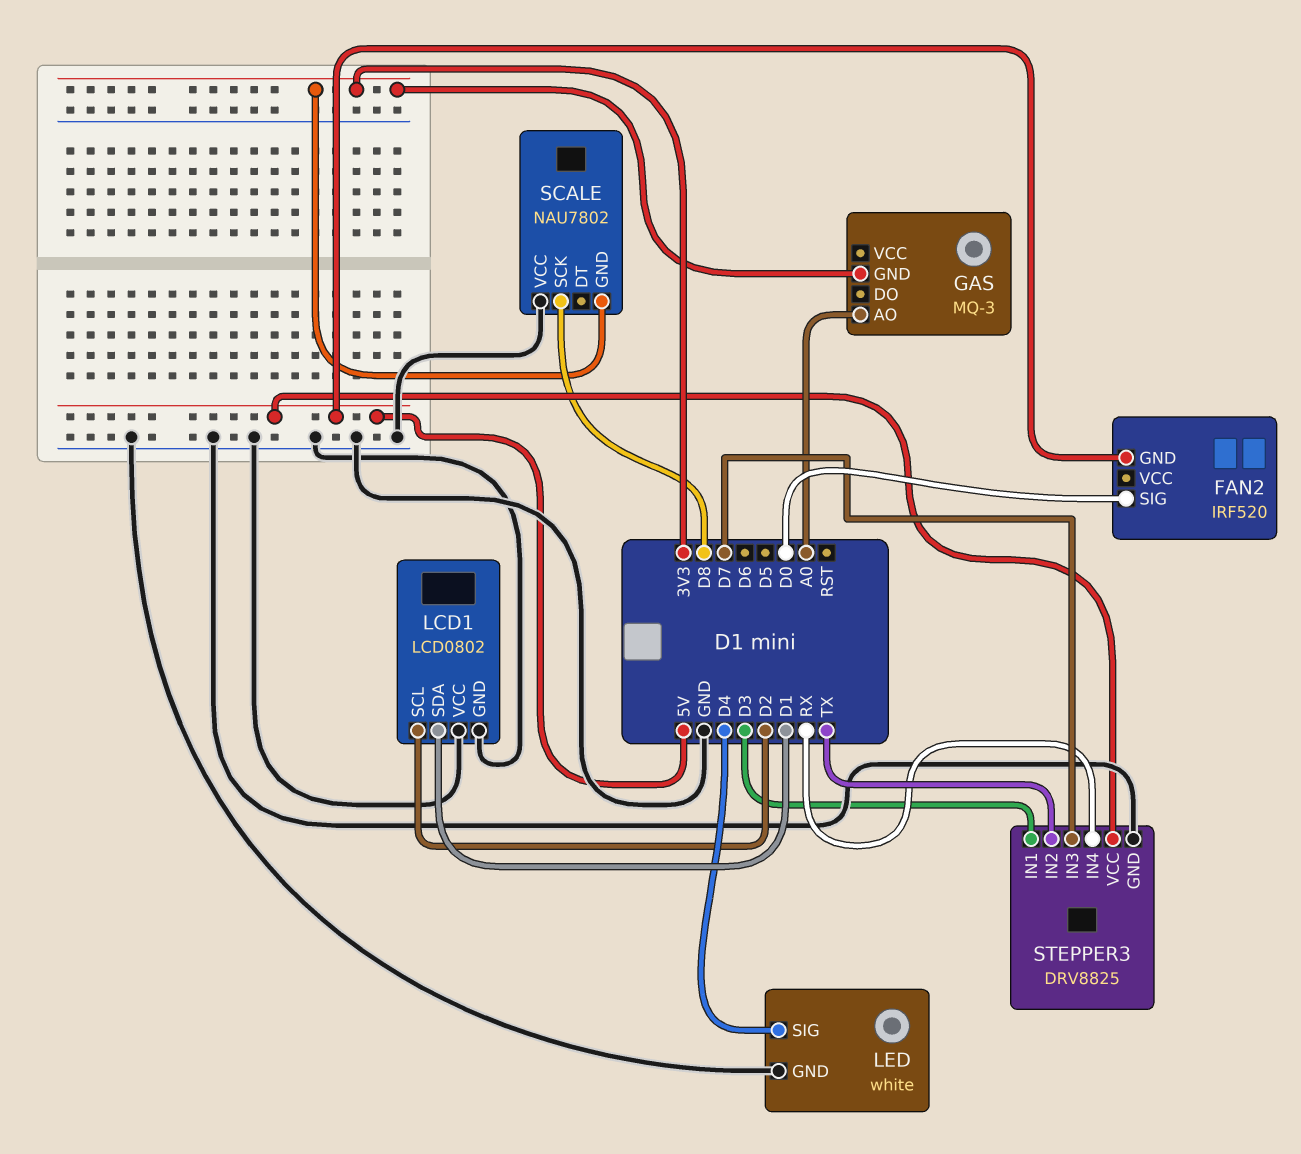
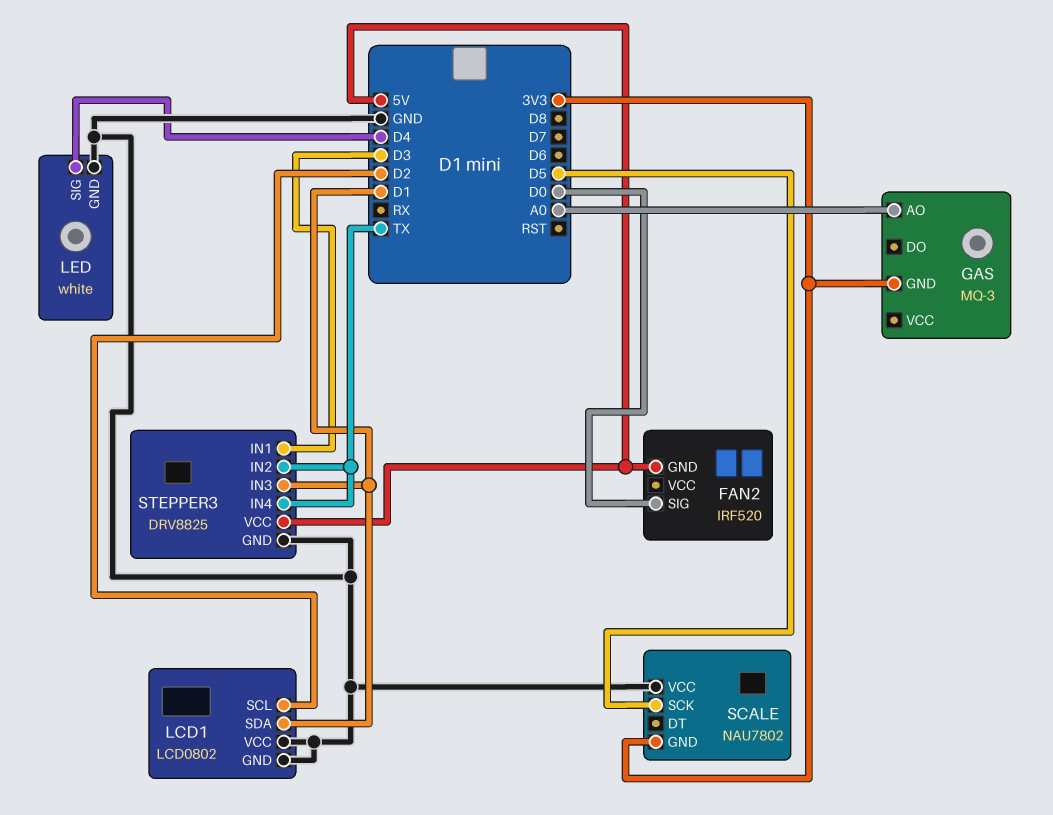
SCALE pin SCK: D8 -> D5
STEPPER3 pin IN3: D7 -> D1
STEPPER3 pin IN4: RX -> TX

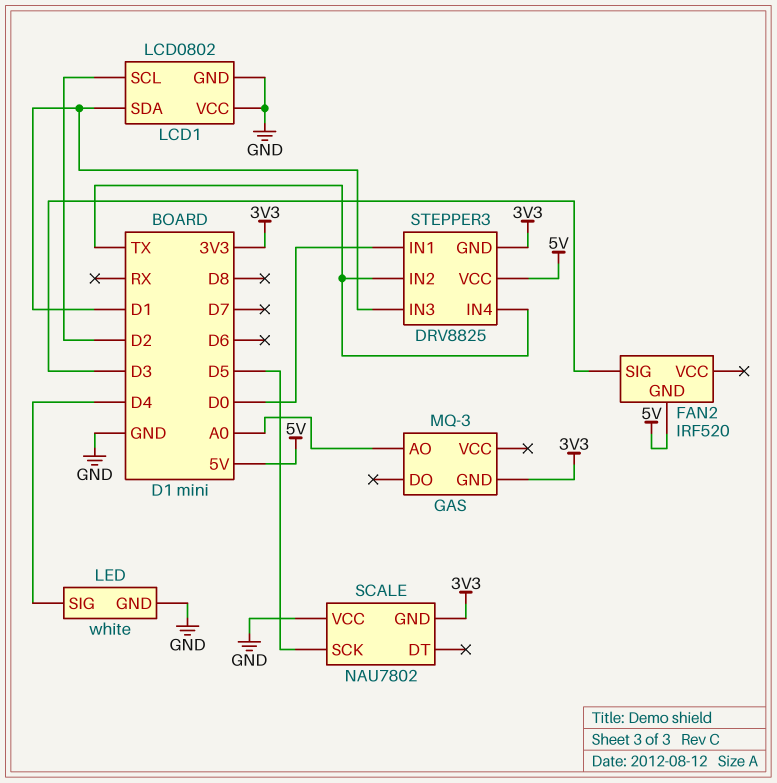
FAN2 pin SIG: D0 -> D3
STEPPER3 pin GND: GND -> 3V3
STEPPER3 pin IN1: D3 -> D0

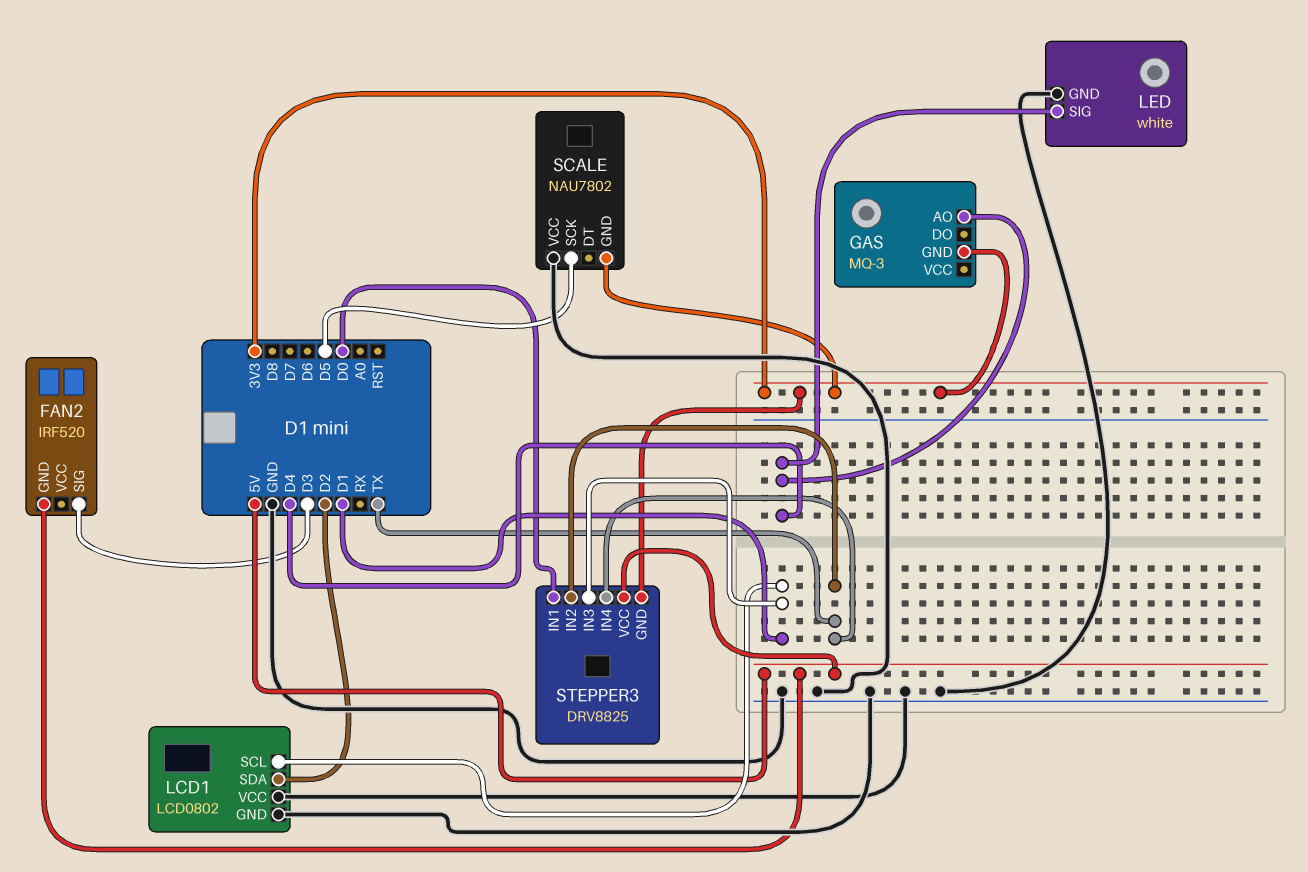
GAS pin AO: A0 -> D4
LCD1 pin SCL: D2 -> D1
LCD1 pin SDA: D1 -> D2

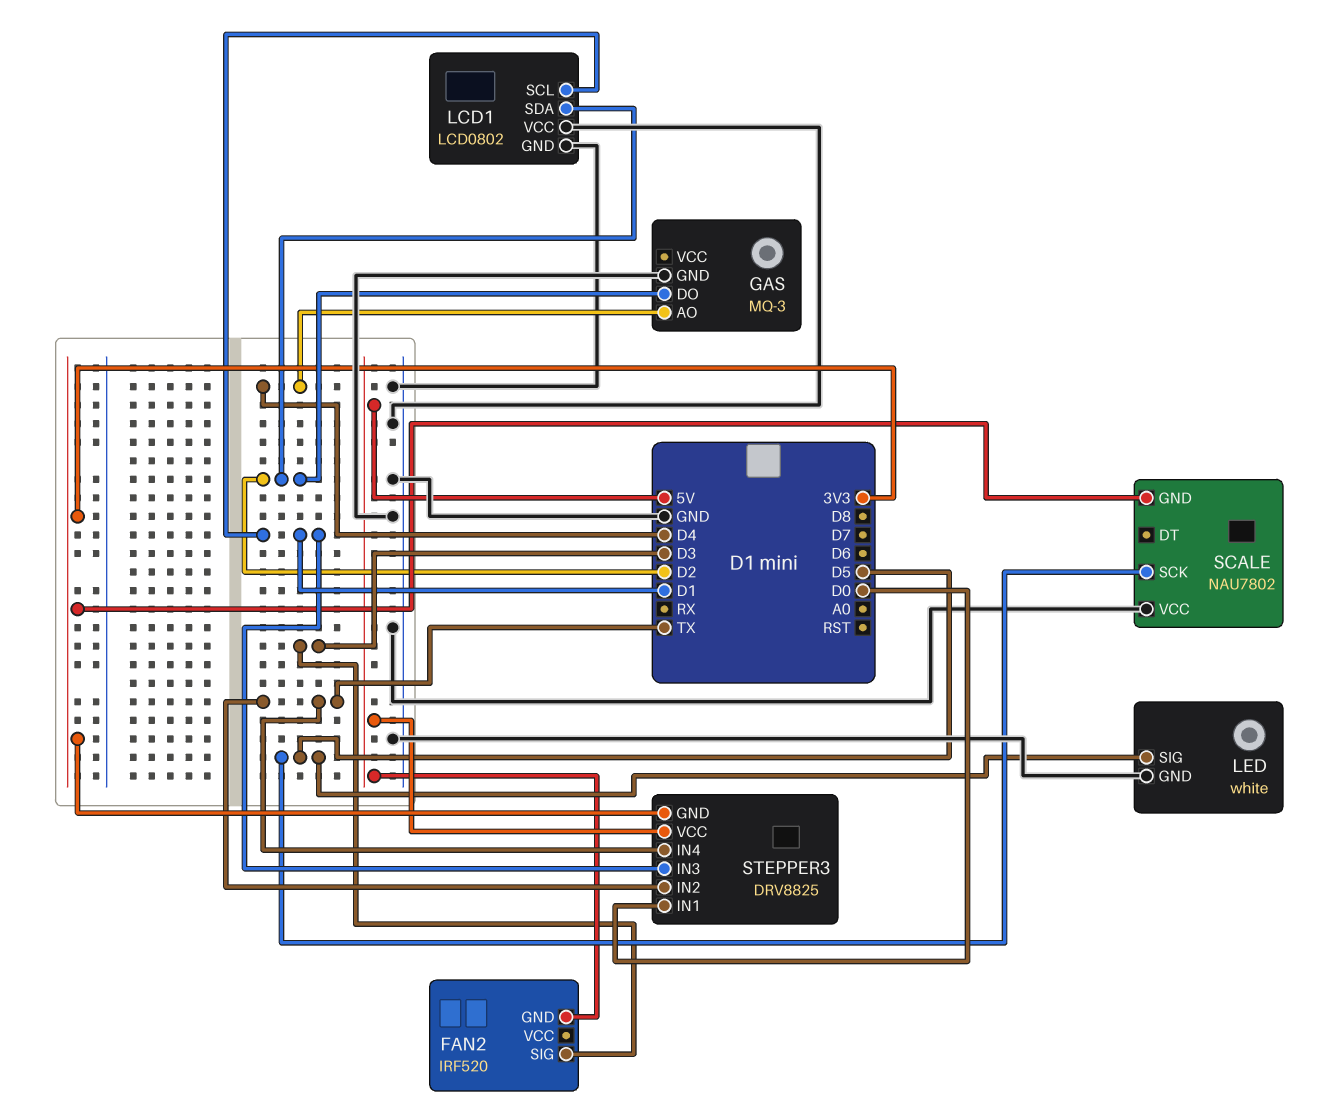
GAS pin DO: none -> D2
GAS pin GND: 3V3 -> GND
LED pin SIG: D4 -> D5

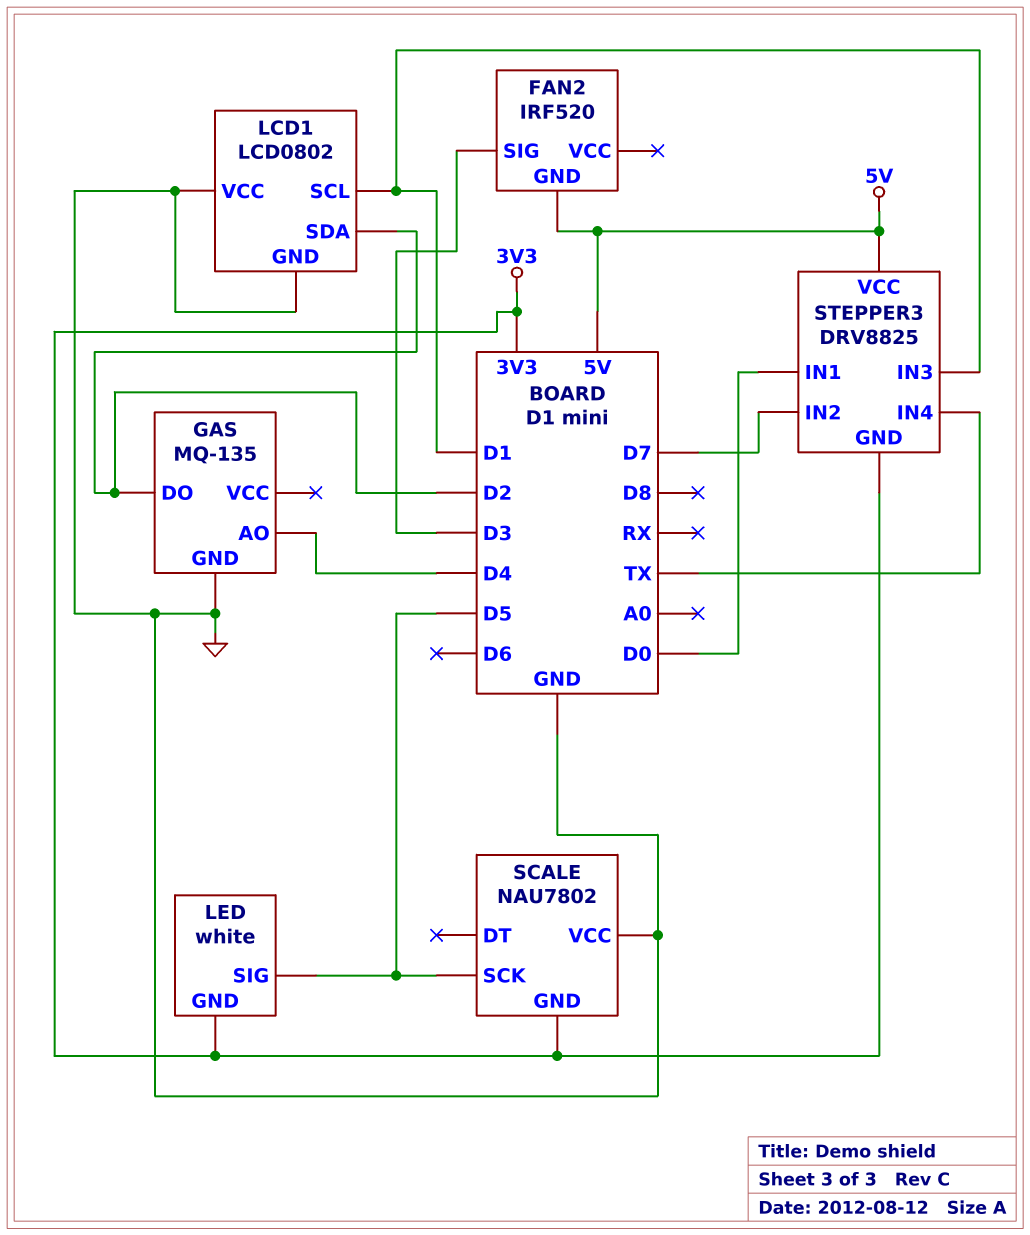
GAS: MQ-3 -> MQ-135
LED pin GND: GND -> 3V3
STEPPER3 pin IN2: TX -> D7

